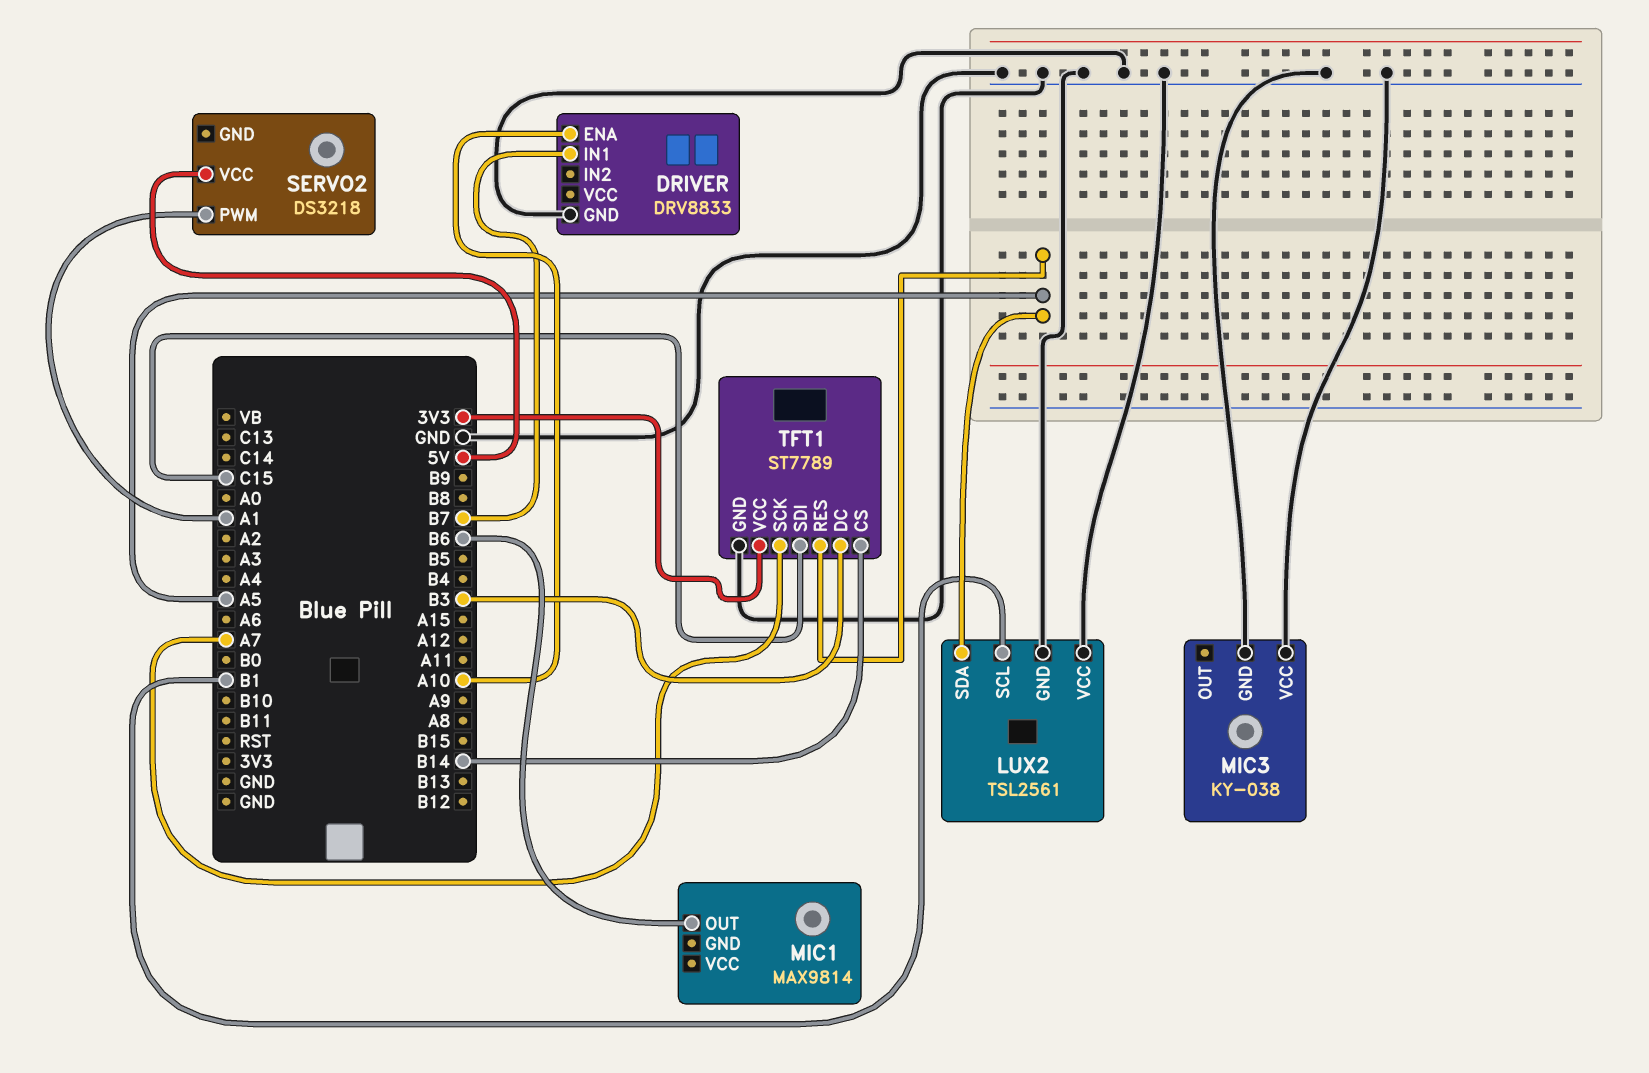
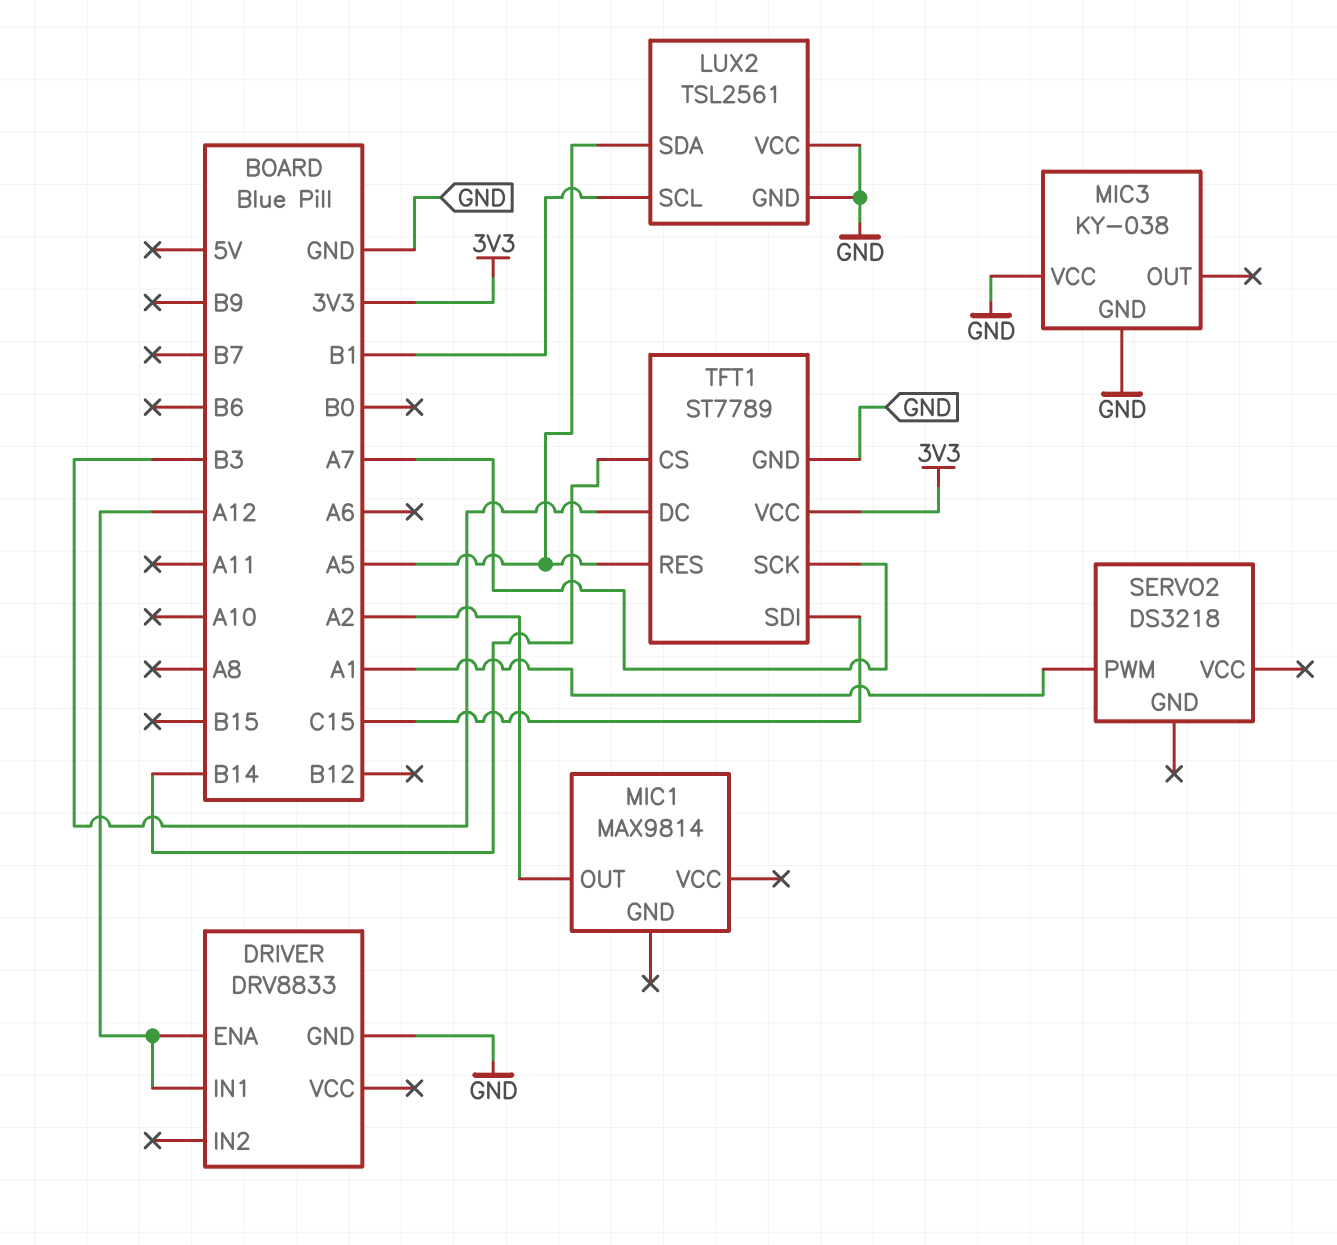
DRIVER pin ENA: A10 -> A12
DRIVER pin IN1: B7 -> A12
MIC1 pin OUT: B6 -> A2
SERVO2 pin VCC: 5V -> none

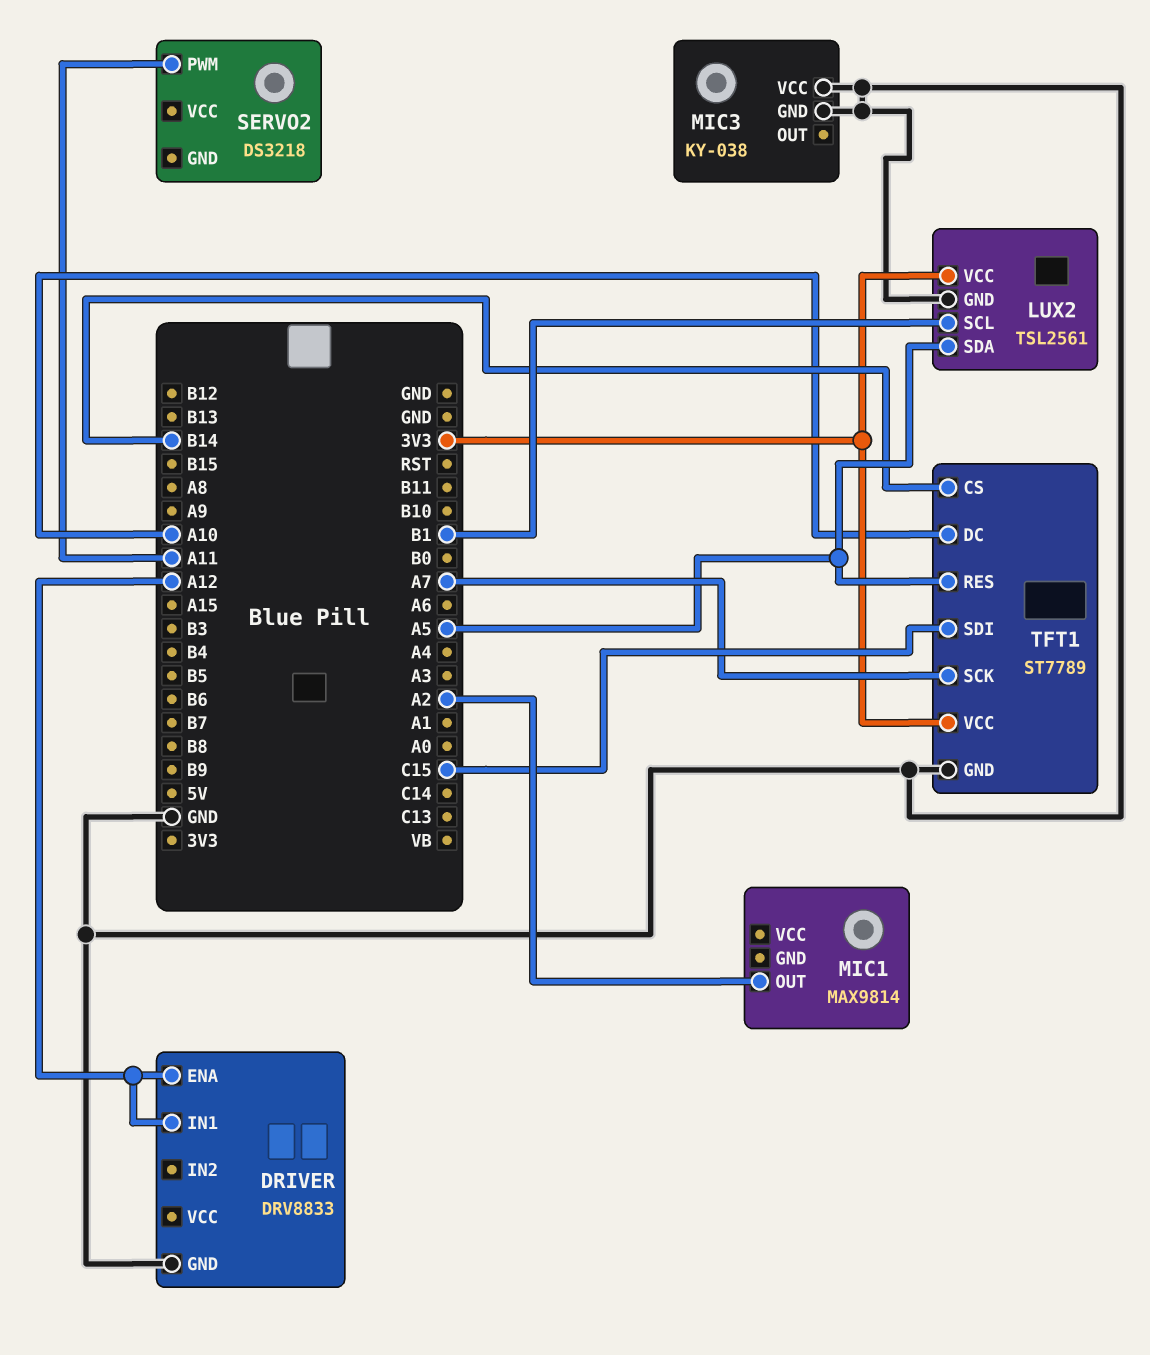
LUX2 pin VCC: GND -> 3V3
SERVO2 pin PWM: A1 -> A11
TFT1 pin DC: B3 -> A10

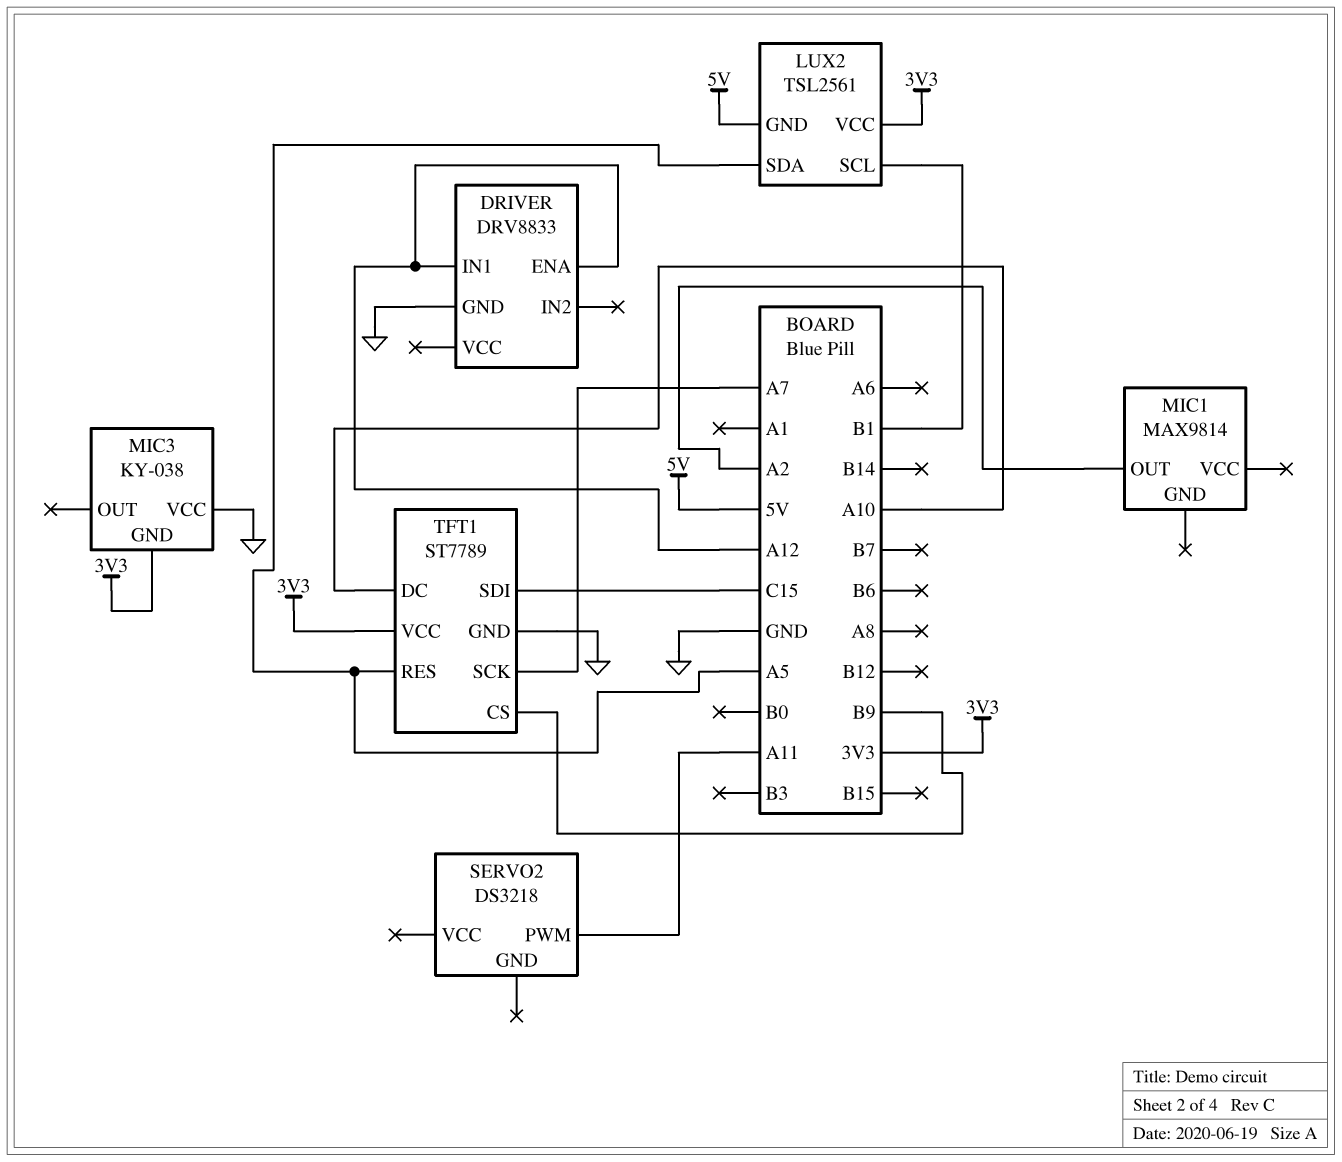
LUX2 pin GND: GND -> 5V
MIC3 pin GND: GND -> 3V3
TFT1 pin CS: B14 -> B9

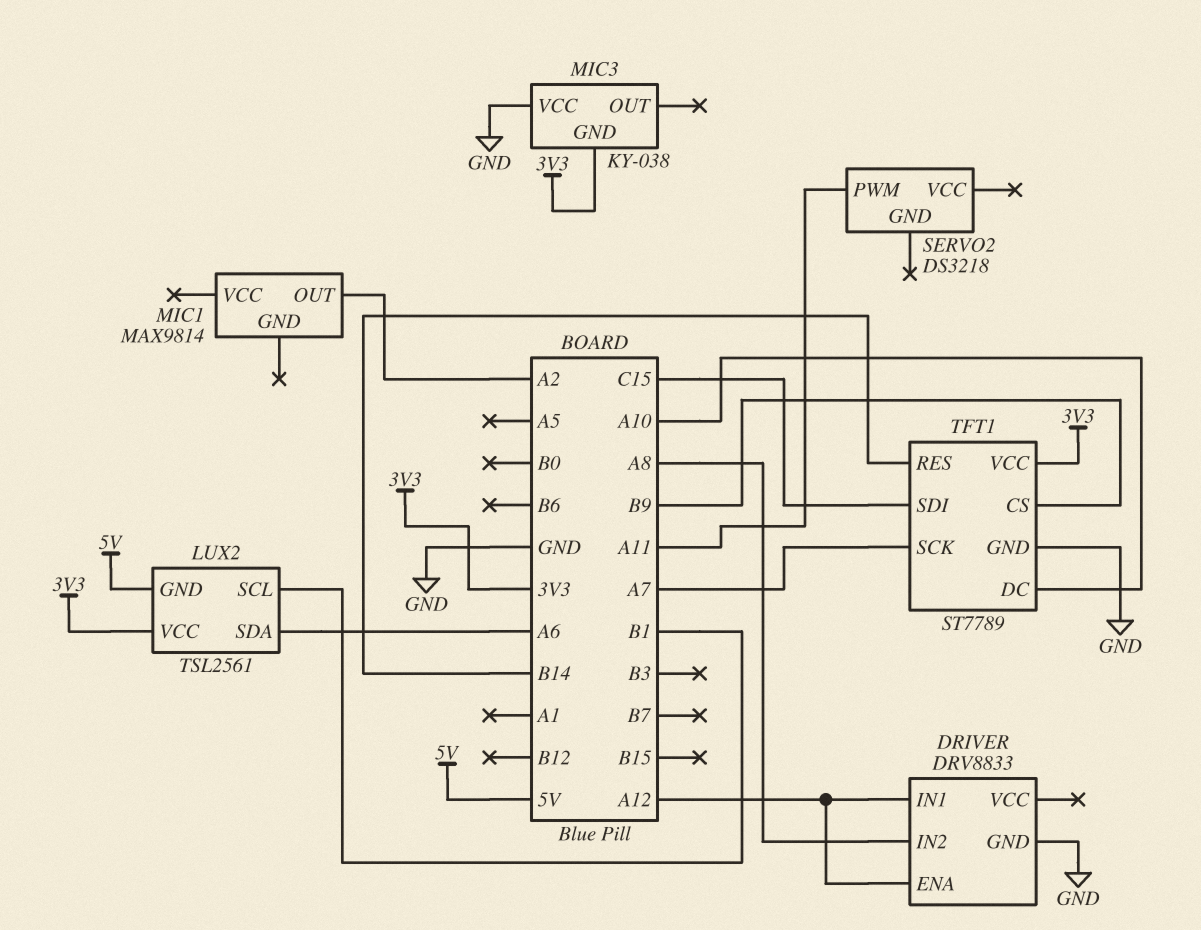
DRIVER pin IN2: none -> A8
LUX2 pin SDA: A5 -> A6
TFT1 pin RES: A5 -> B14

